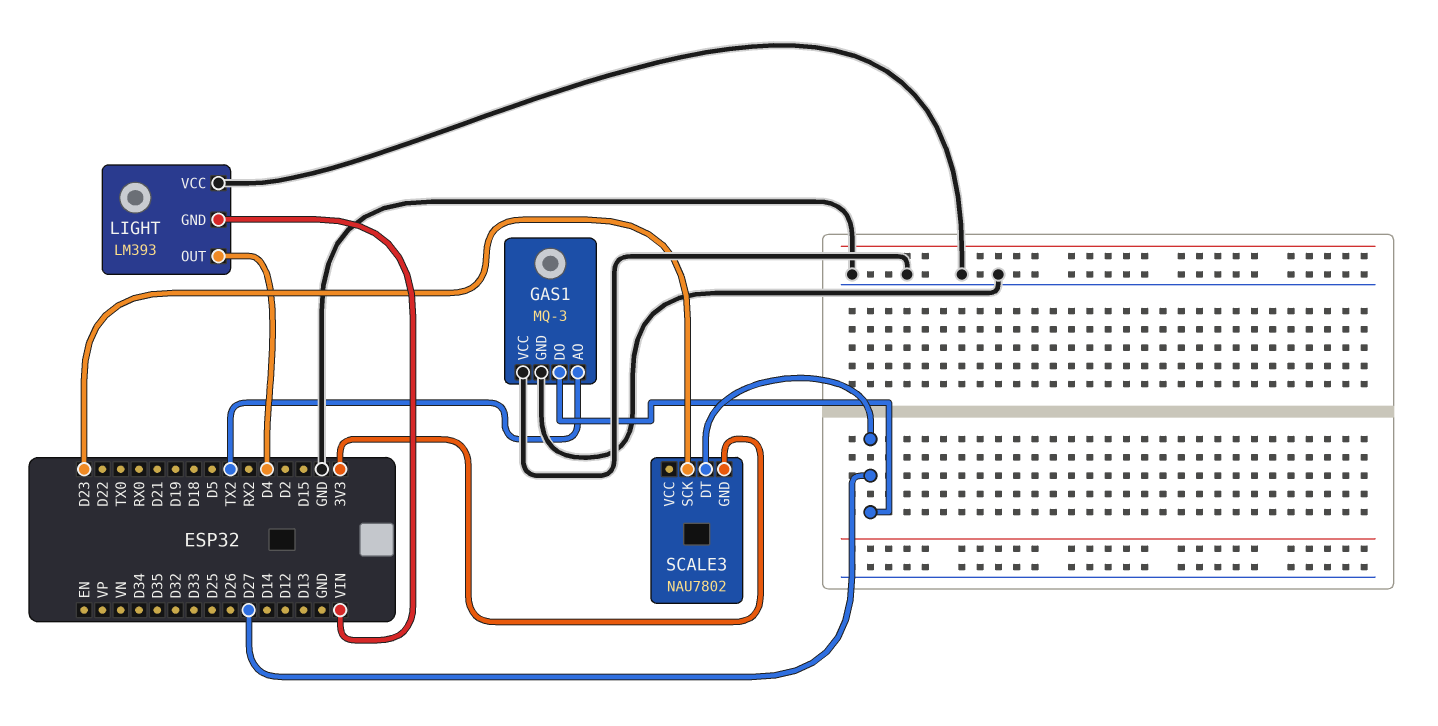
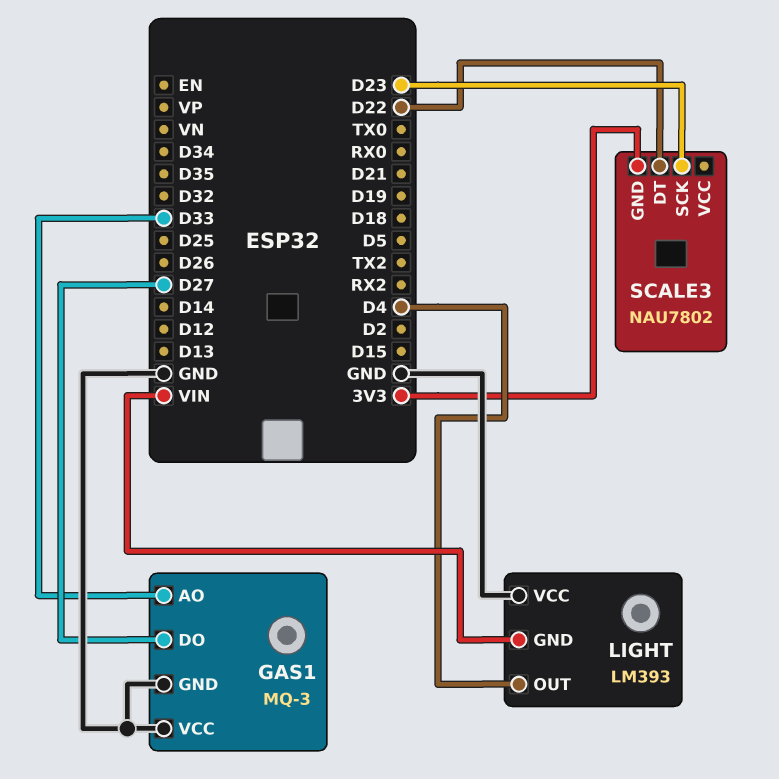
GAS1 pin AO: TX2 -> D33
SCALE3 pin DT: D27 -> D22

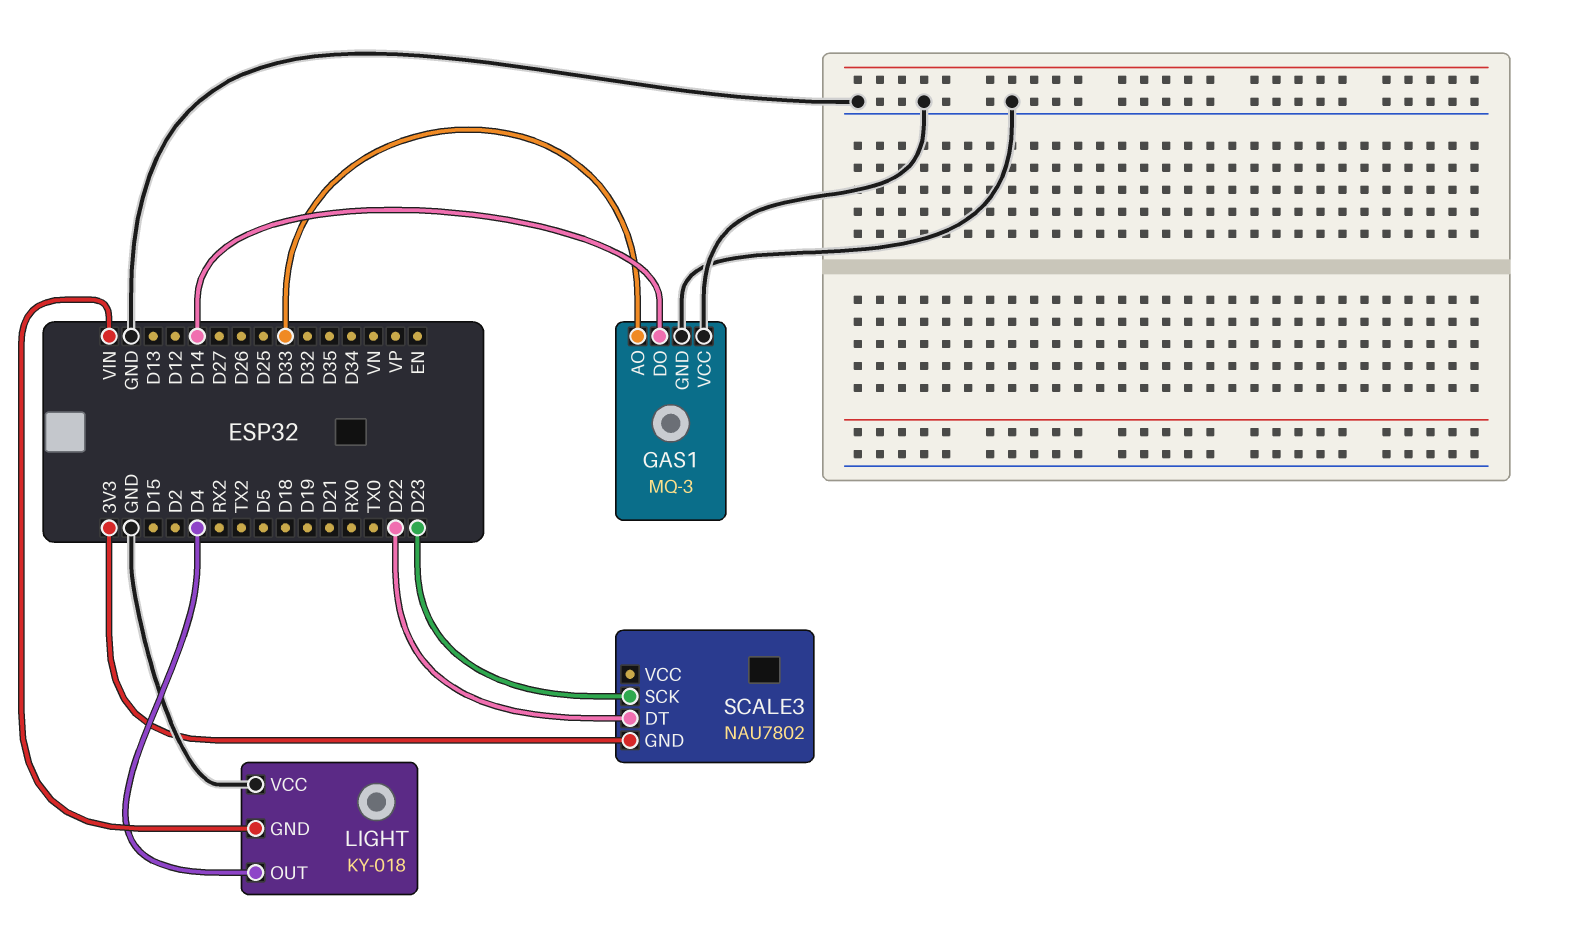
GAS1 pin DO: D27 -> D14
LIGHT: LM393 -> KY-018

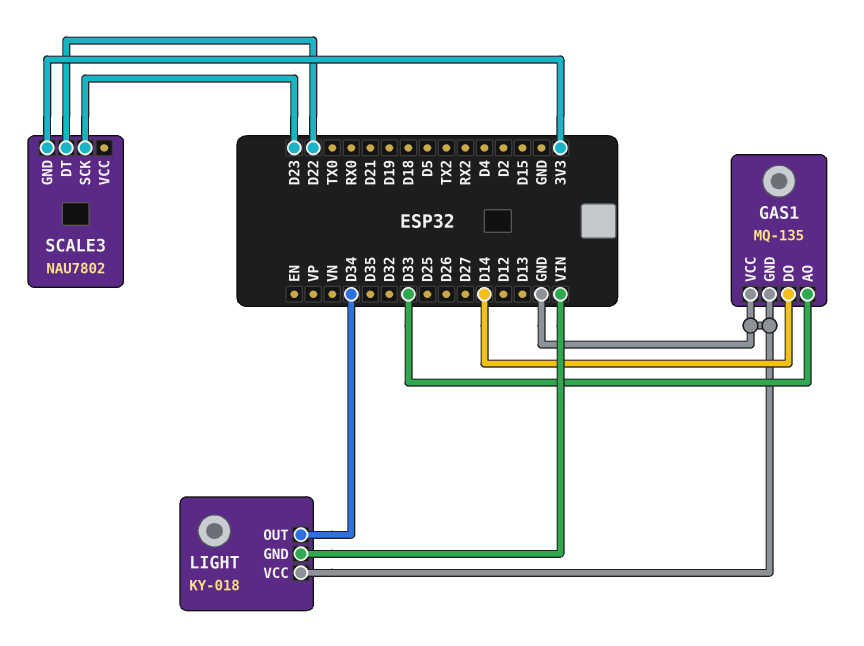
GAS1: MQ-3 -> MQ-135
LIGHT pin OUT: D4 -> D34

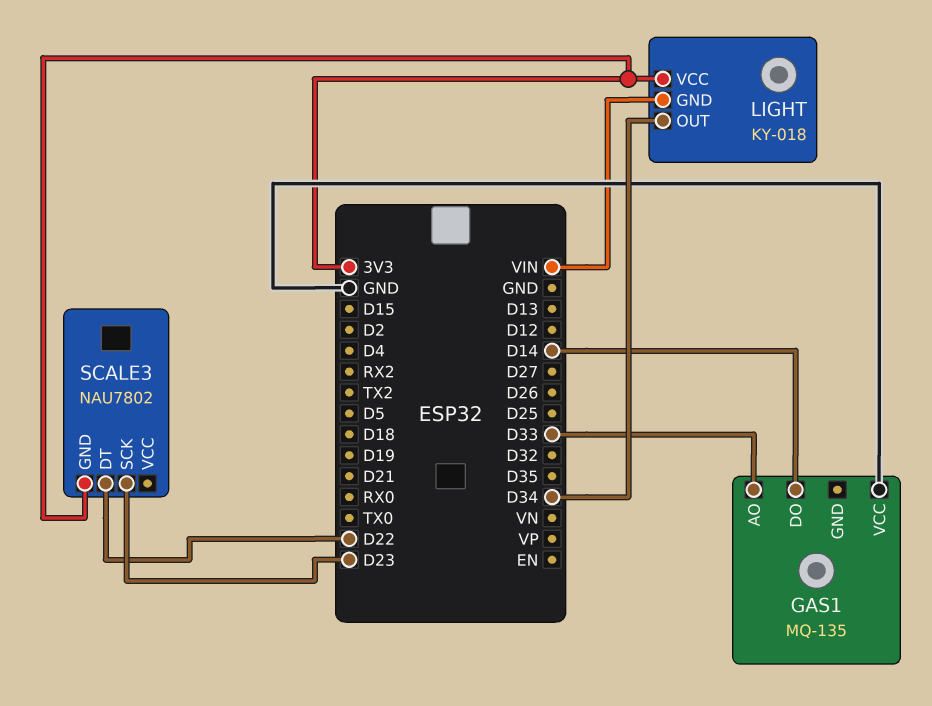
GAS1 pin GND: GND -> none
LIGHT pin VCC: GND -> 3V3

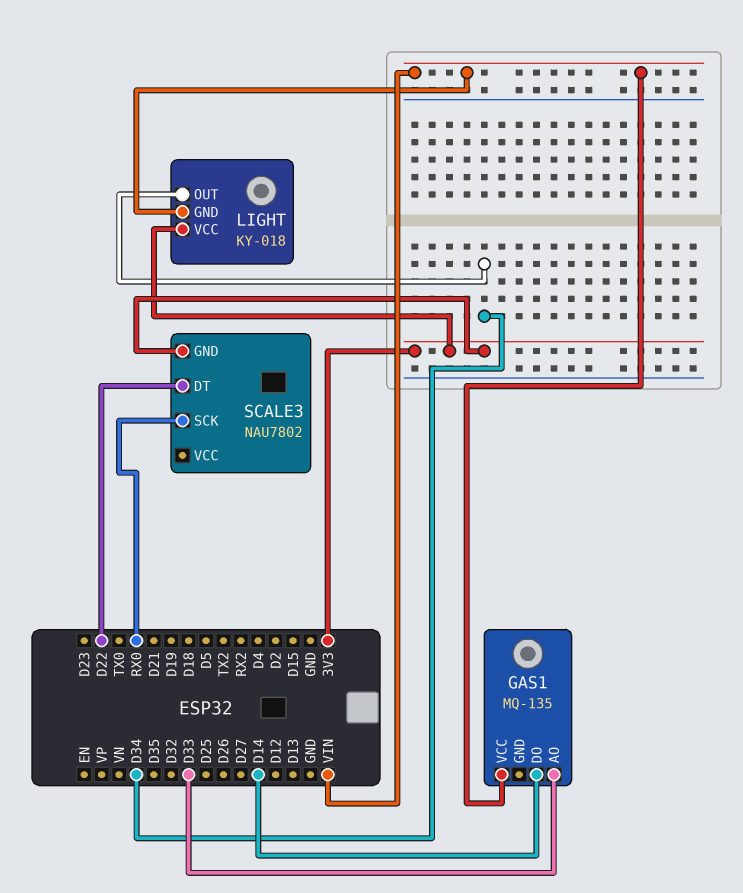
GAS1 pin VCC: GND -> VIN
SCALE3 pin SCK: D23 -> RX0

